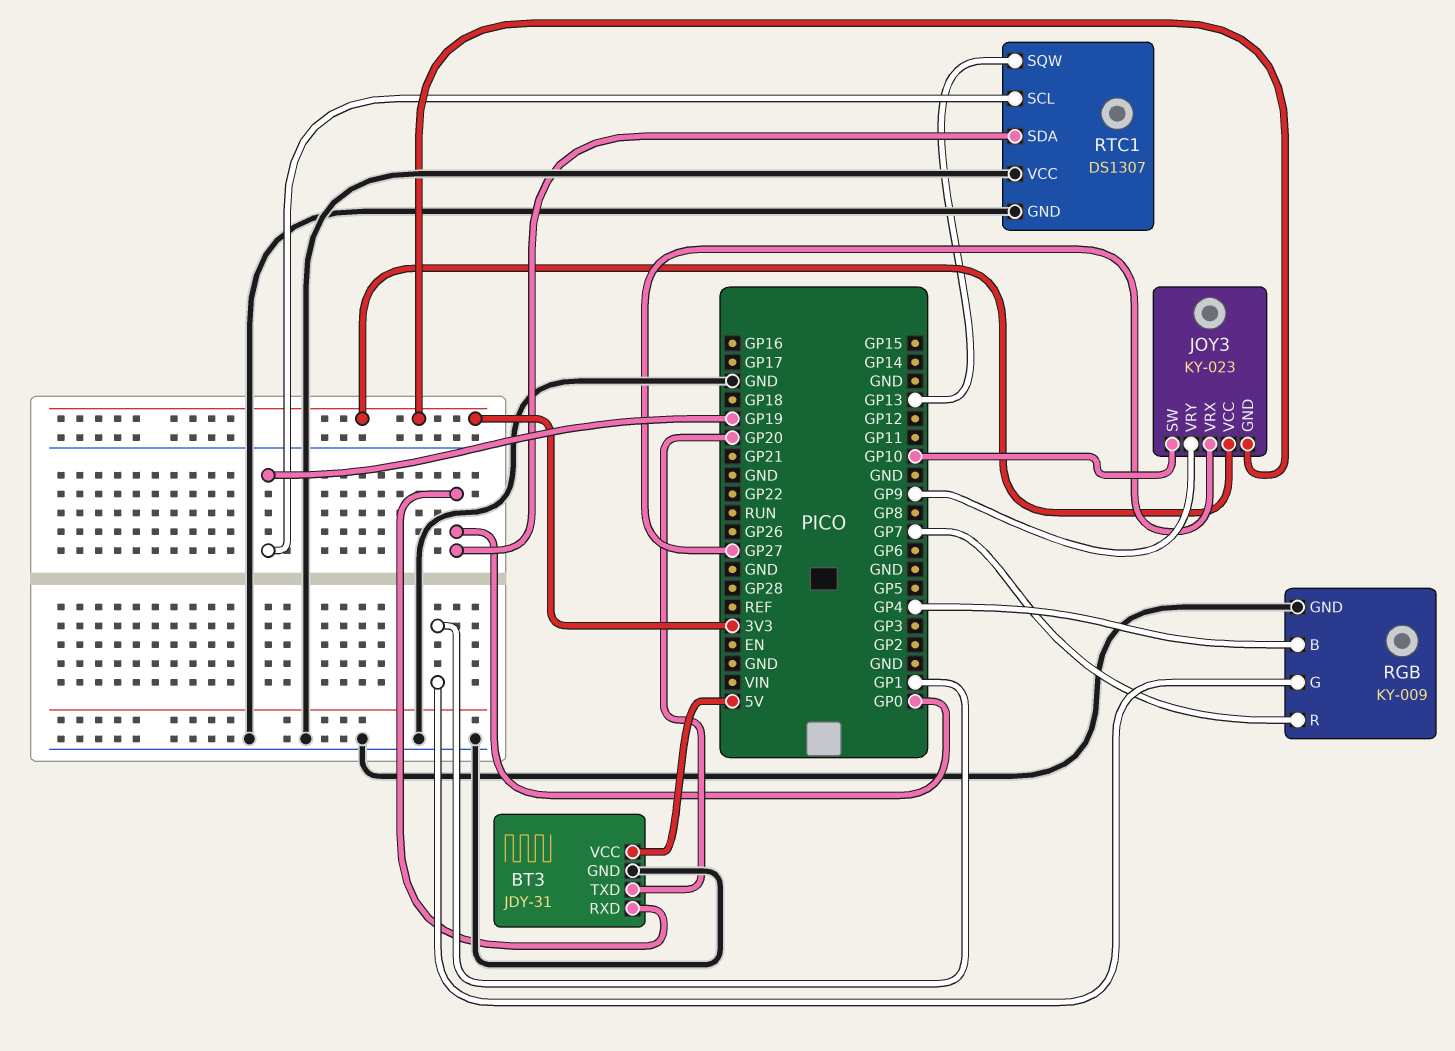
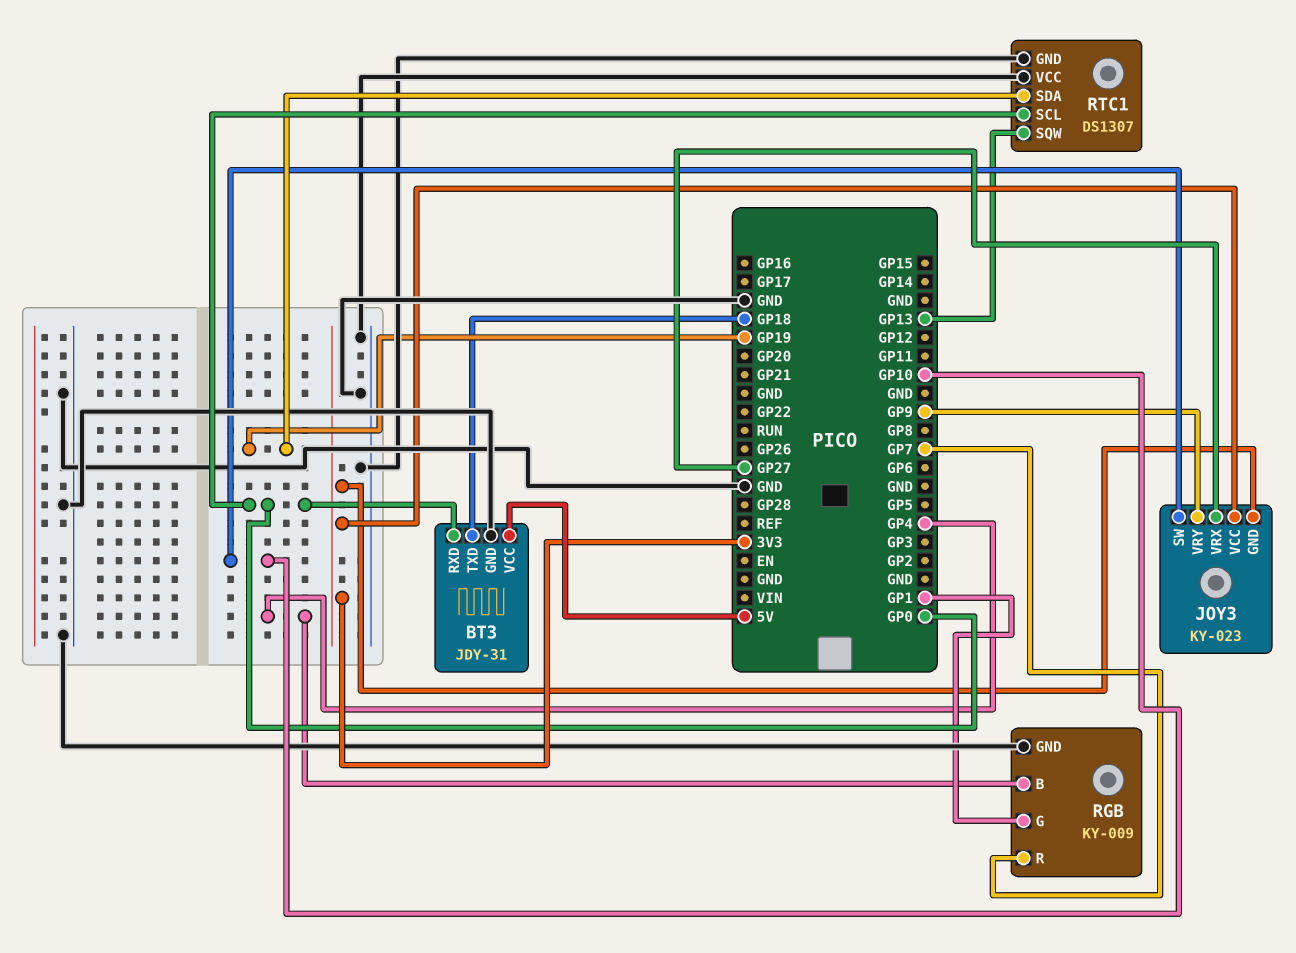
BT3 pin TXD: GP20 -> GP18
RTC1 pin SCL: GP19 -> GP0
RTC1 pin SDA: GP0 -> GP19

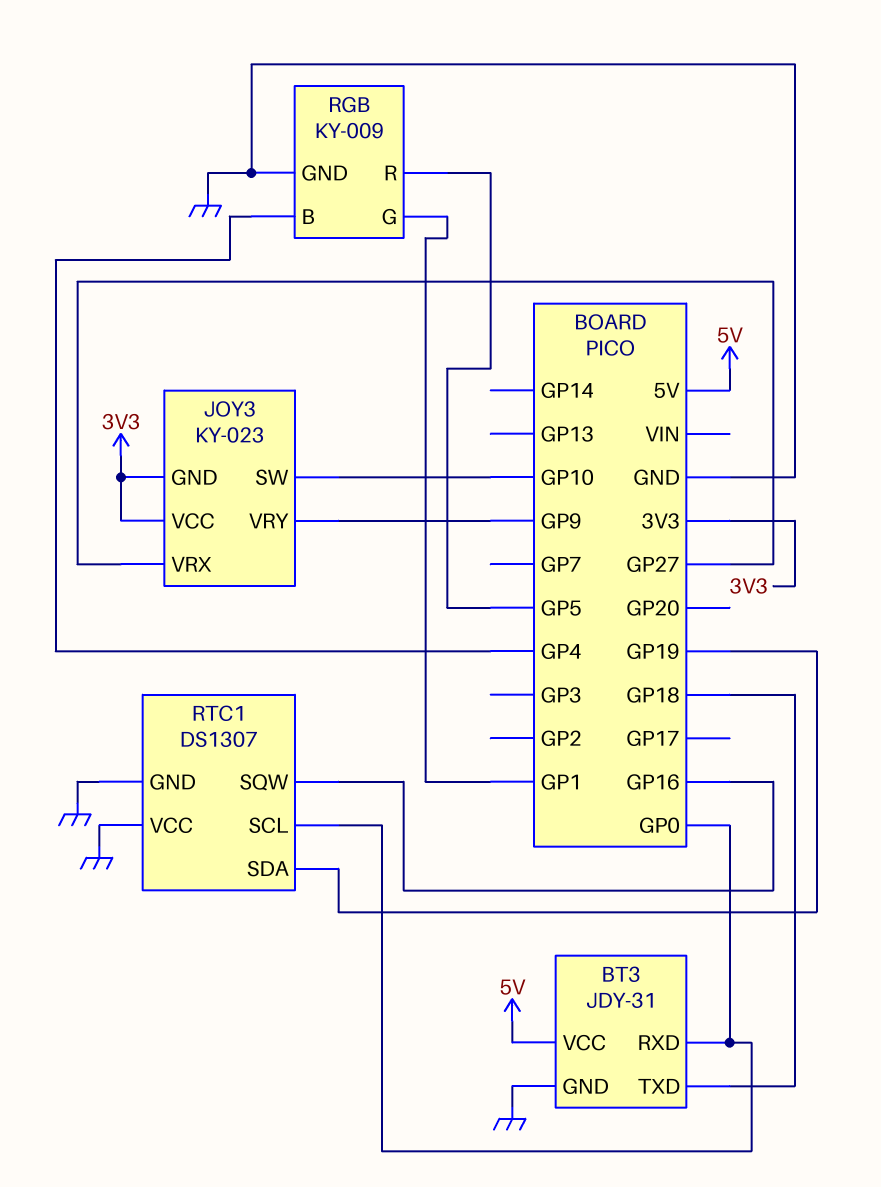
RGB pin R: GP7 -> GP5
RTC1 pin SQW: GP13 -> GP16

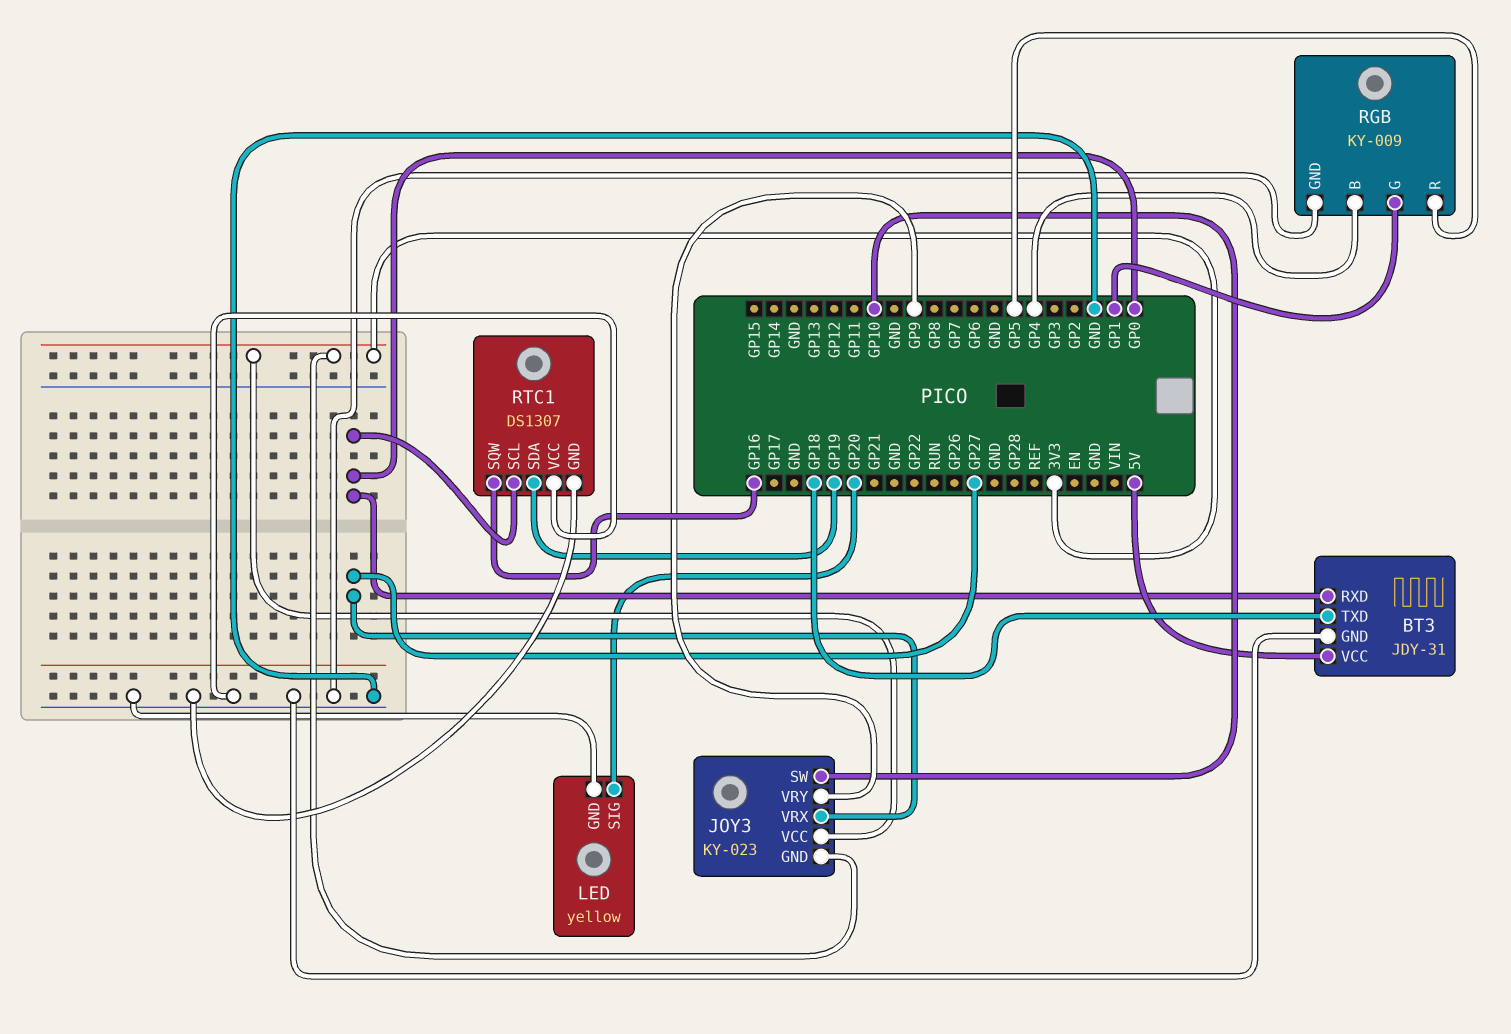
LED: none -> yellow
LED pin GND: none -> GND
LED pin SIG: none -> GP20

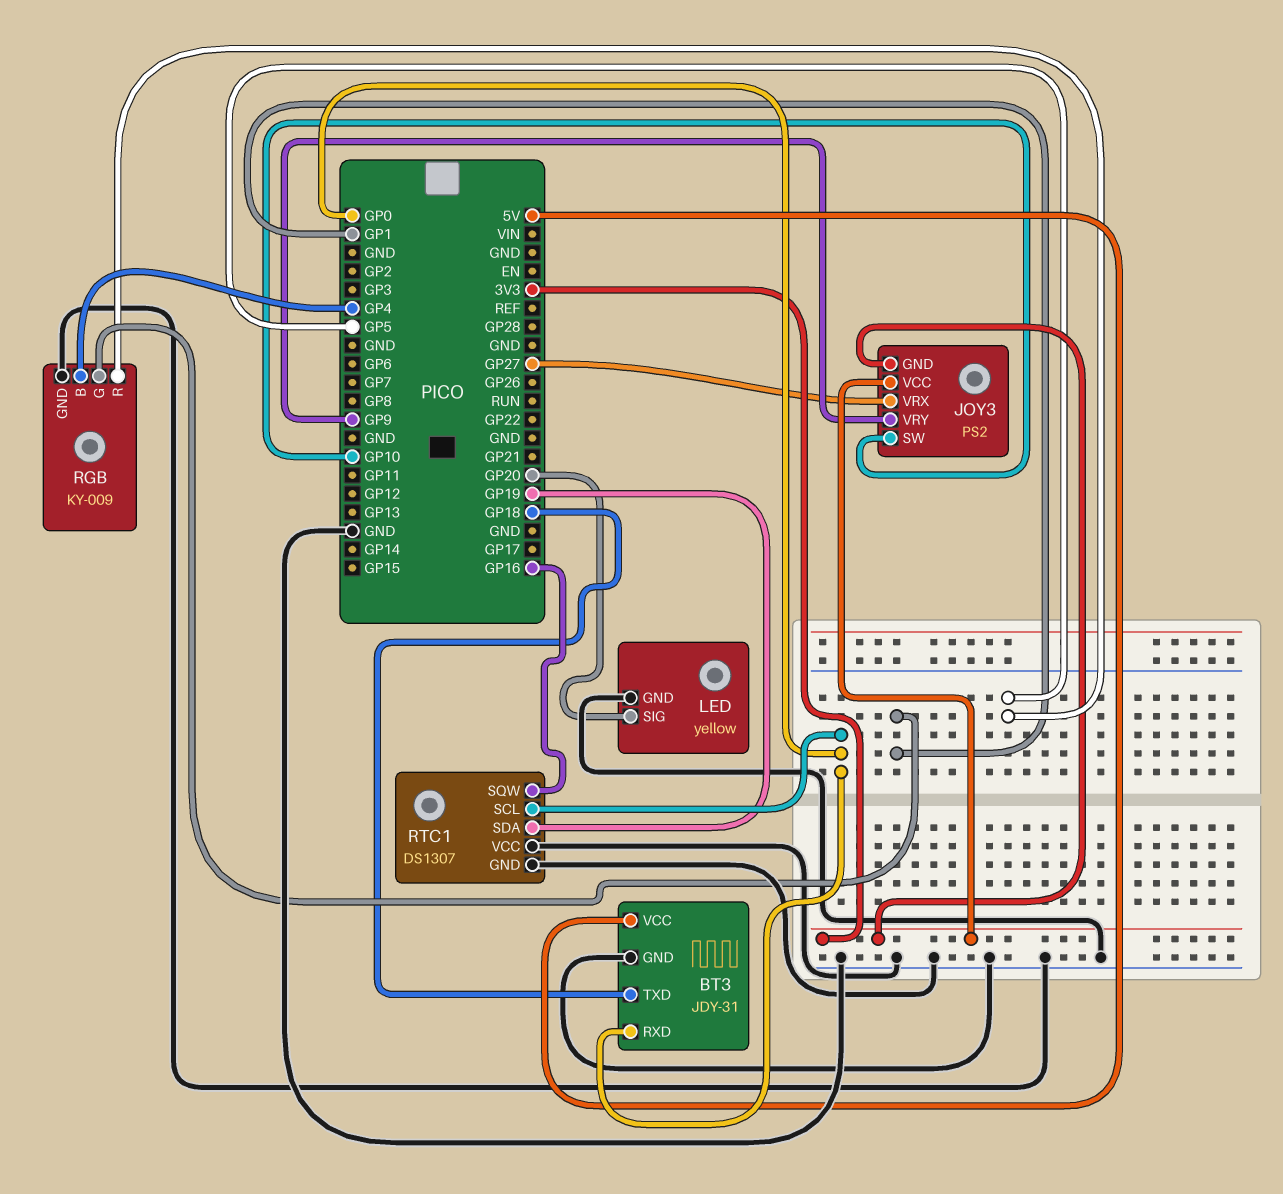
JOY3: KY-023 -> PS2

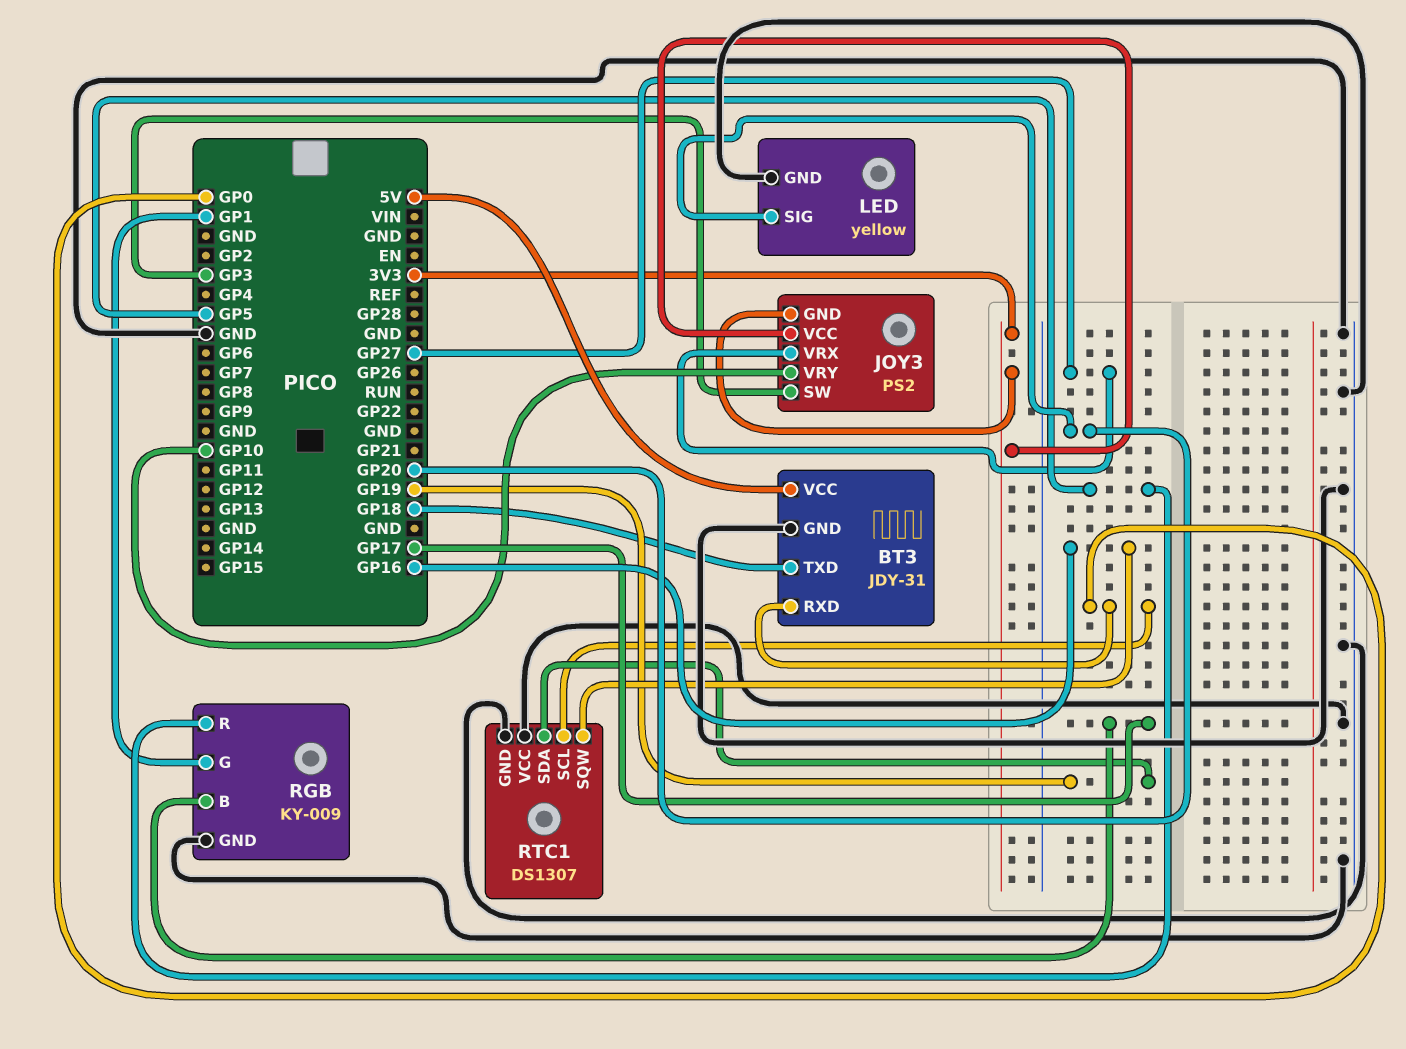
JOY3 pin SW: GP10 -> GP3
JOY3 pin VRY: GP9 -> GP10
RGB pin B: GP4 -> GP17

